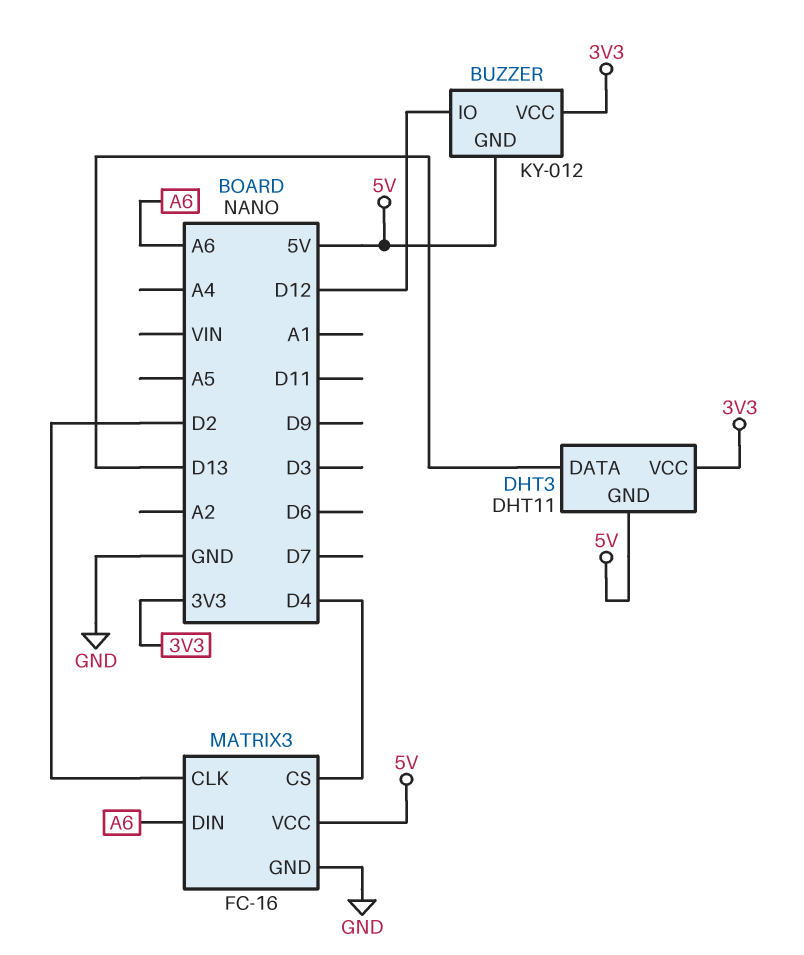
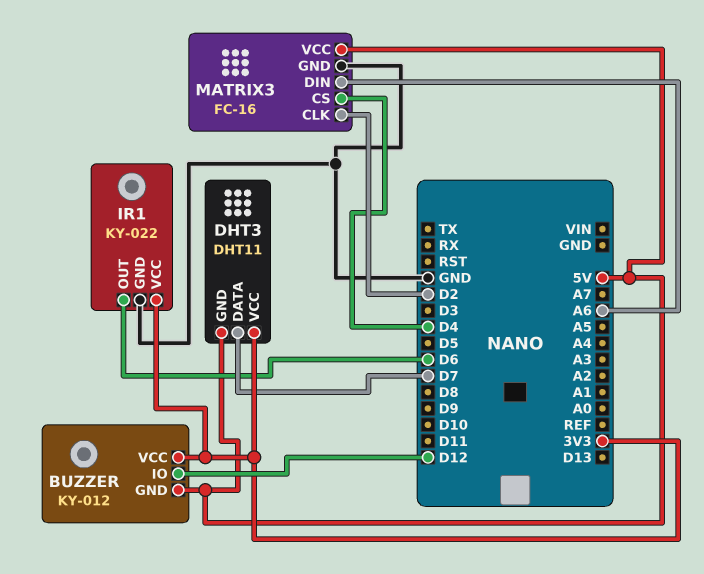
DHT3 pin DATA: D13 -> D7
IR1: none -> KY-022
IR1 pin GND: none -> GND
IR1 pin OUT: none -> D6
IR1 pin VCC: none -> 3V3

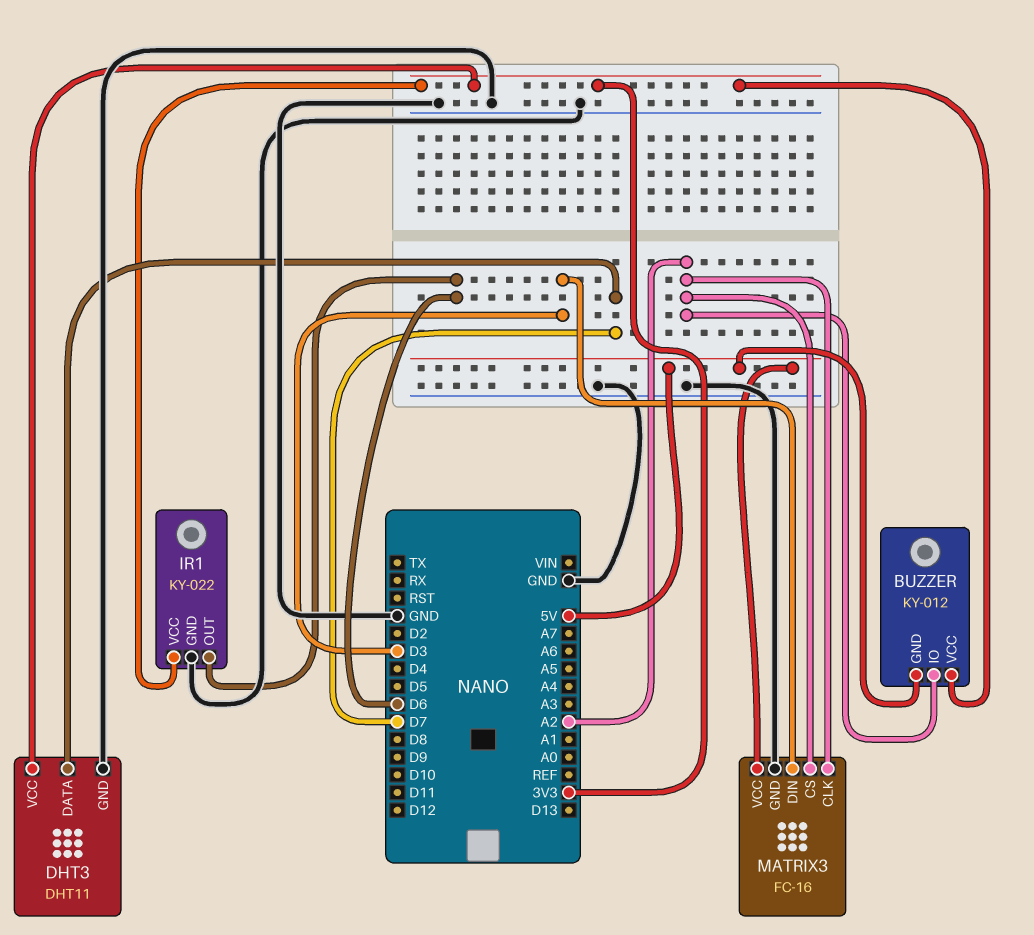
BUZZER pin IO: D12 -> A2
DHT3 pin GND: 5V -> GND
MATRIX3 pin CLK: D2 -> A2
MATRIX3 pin CS: D4 -> A2
MATRIX3 pin DIN: A6 -> D3

